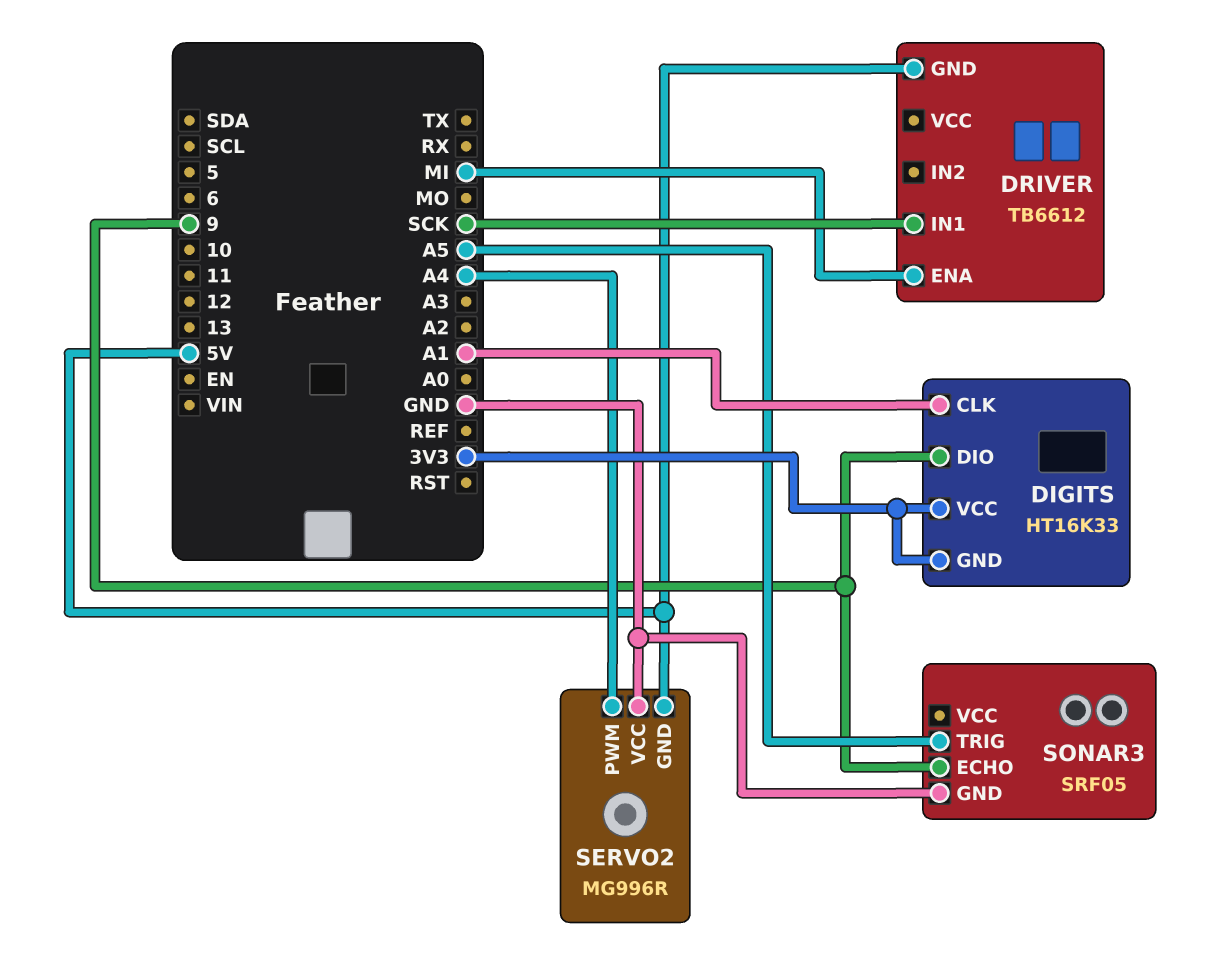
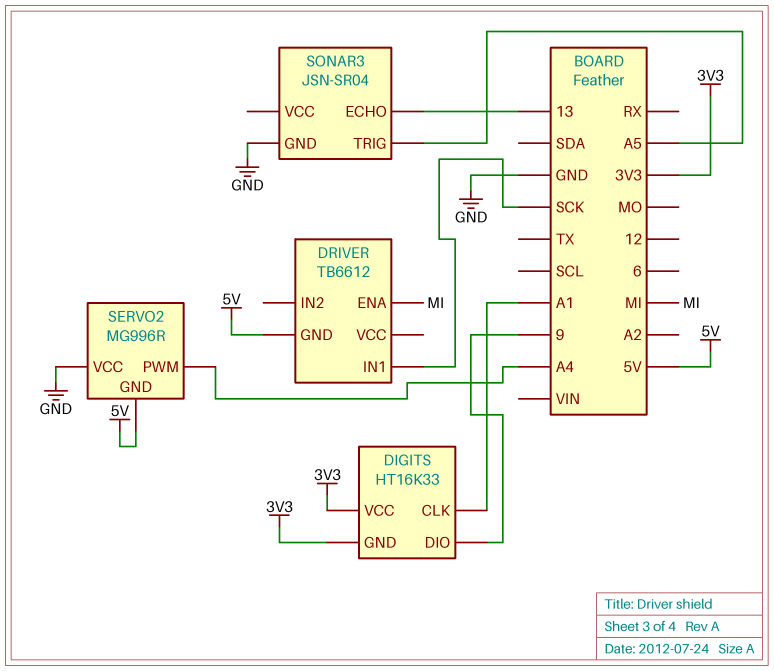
SONAR3: SRF05 -> JSN-SR04
SONAR3 pin ECHO: 9 -> 13

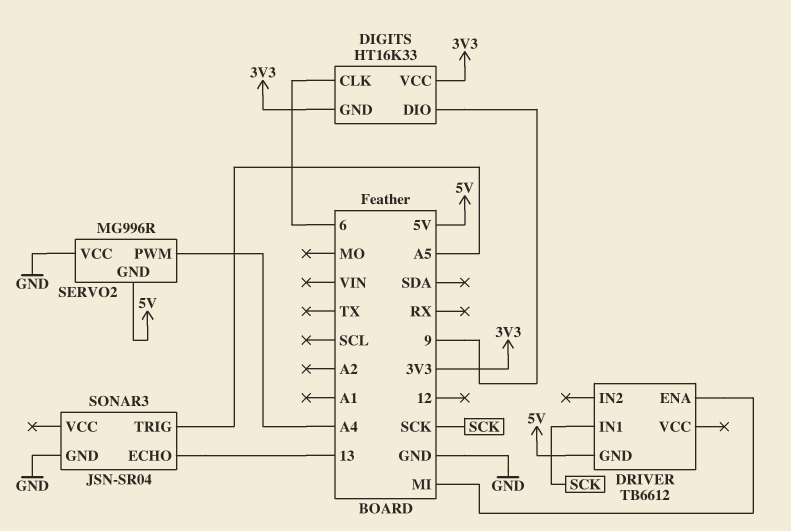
DIGITS pin CLK: A1 -> 6

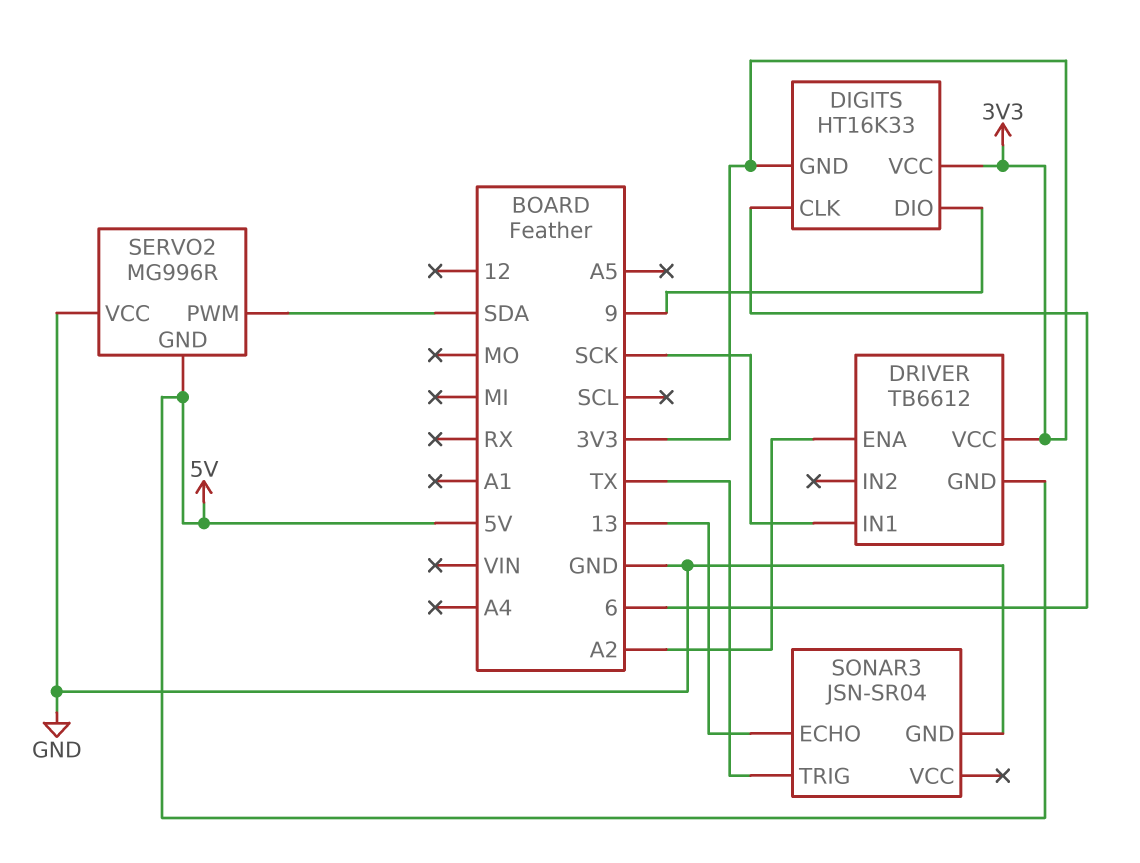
DRIVER pin ENA: MI -> A2
DRIVER pin VCC: none -> 3V3
SERVO2 pin PWM: A4 -> SDA
SONAR3 pin TRIG: A5 -> TX

